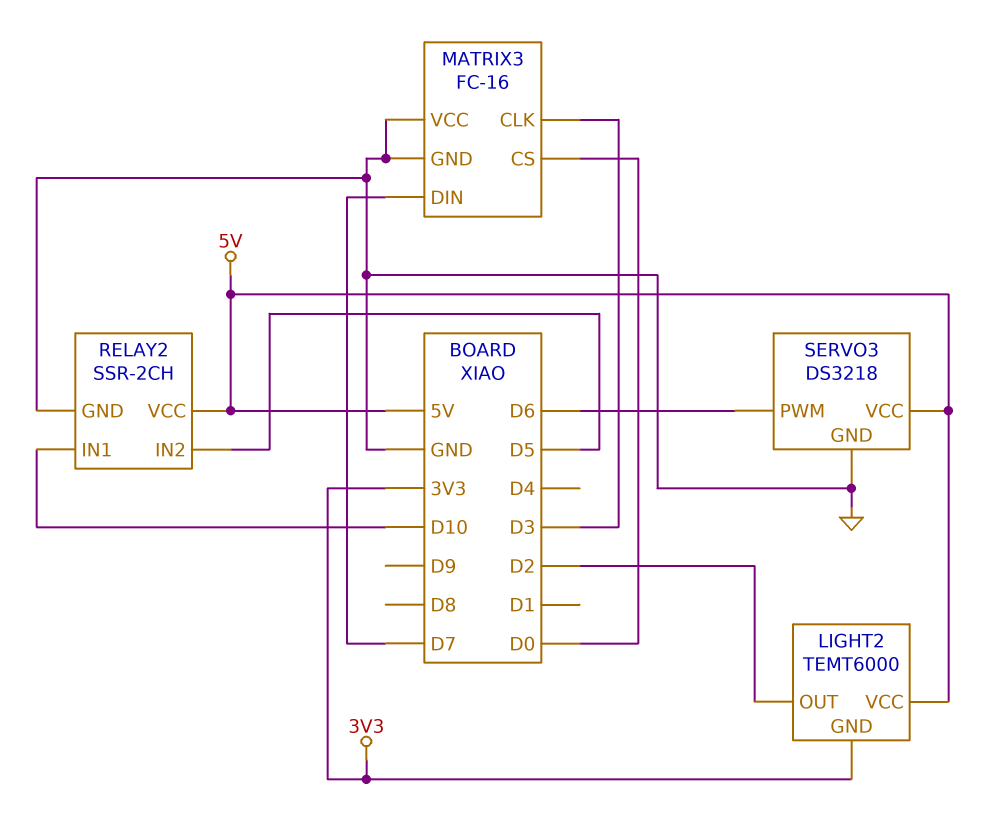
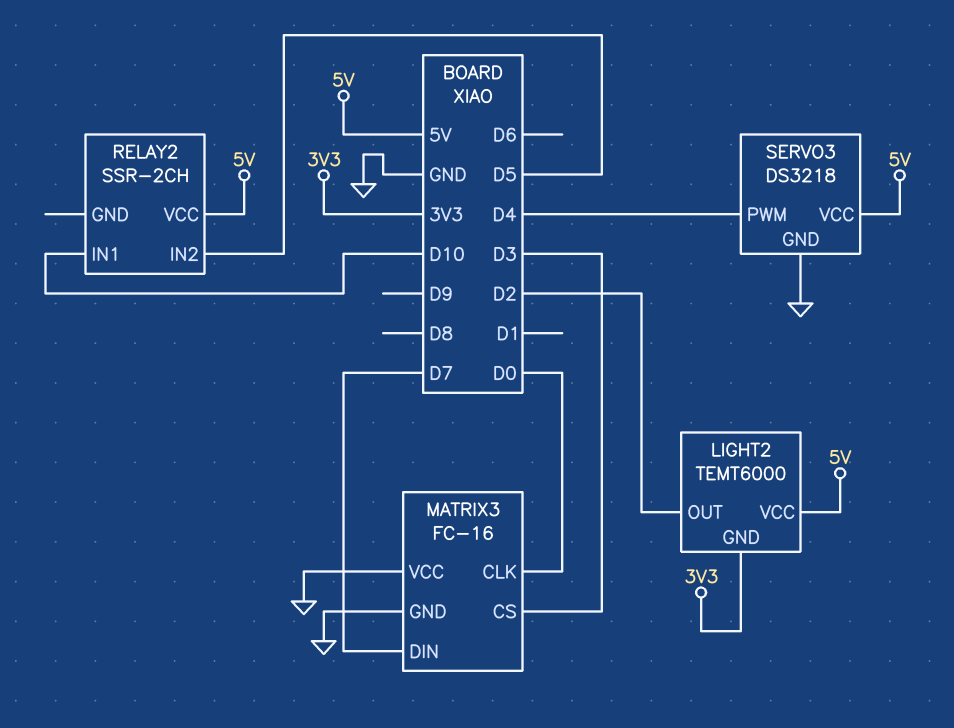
MATRIX3 pin CLK: D3 -> D0
MATRIX3 pin CS: D0 -> D3
RELAY2 pin GND: GND -> none
SERVO3 pin PWM: D6 -> D4

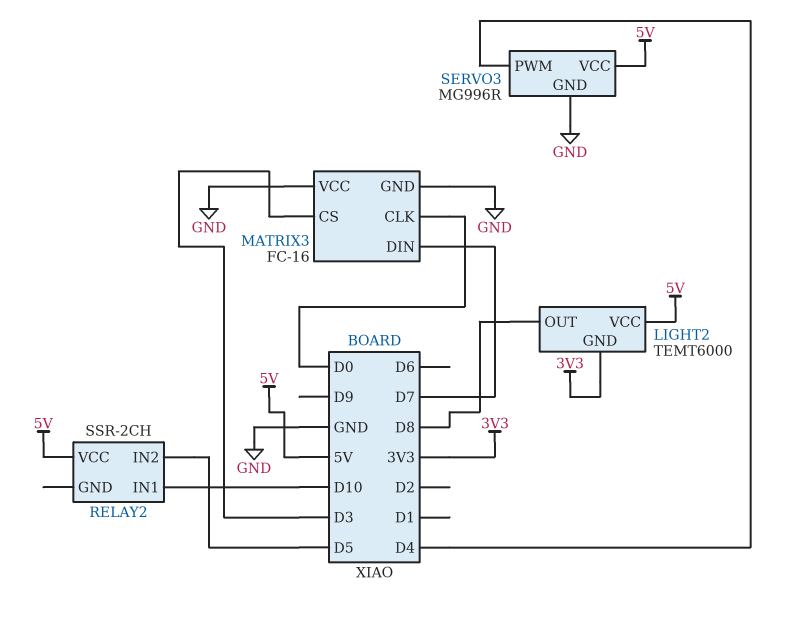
LIGHT2 pin OUT: D2 -> D8
SERVO3: DS3218 -> MG996R

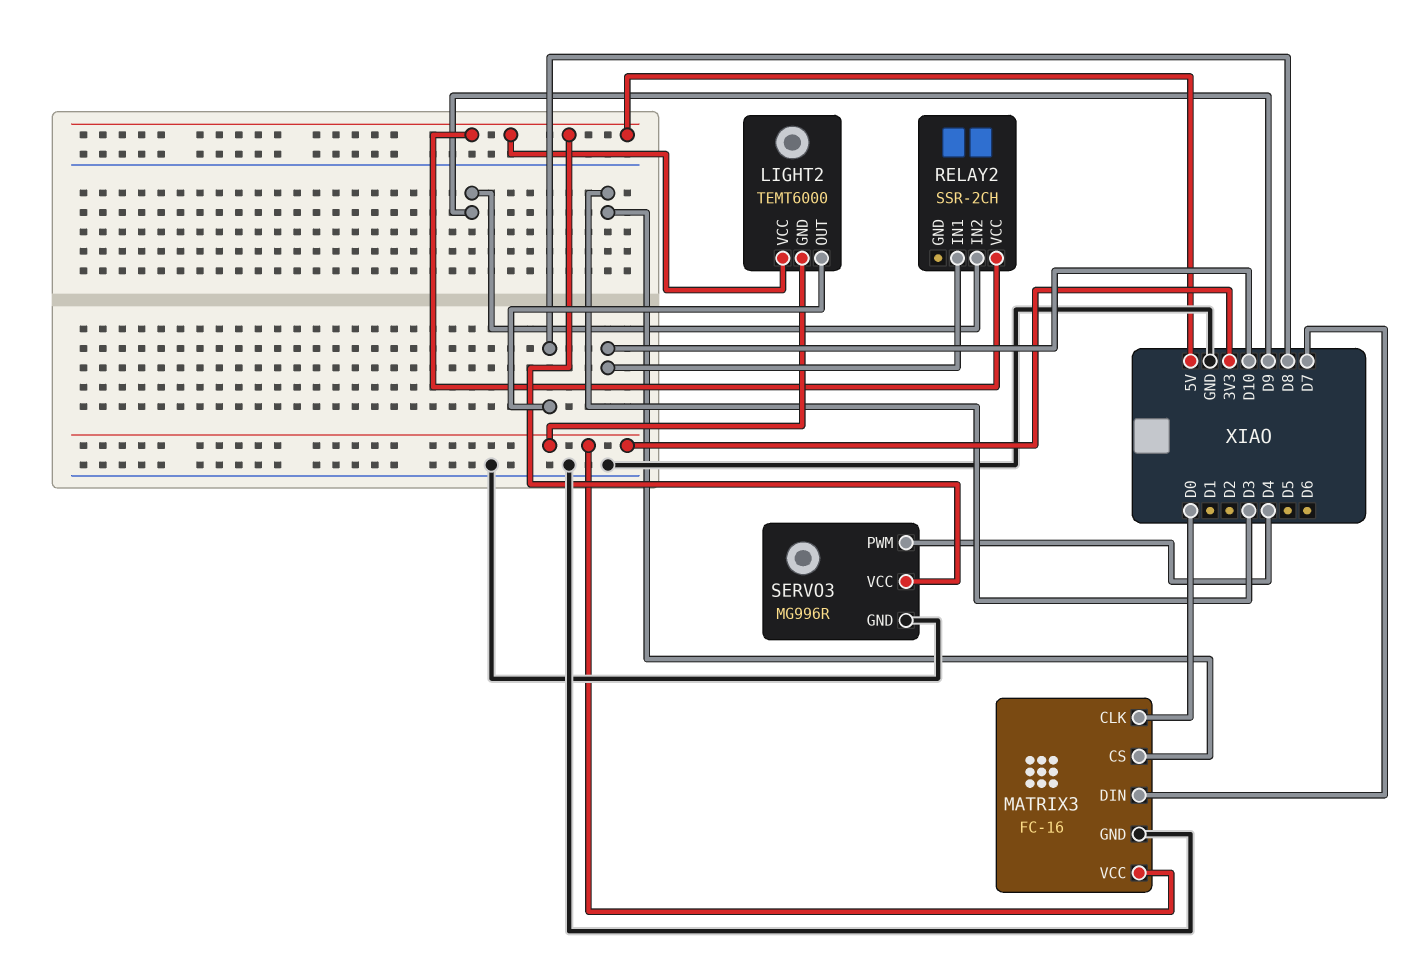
MATRIX3 pin VCC: GND -> 3V3
RELAY2 pin IN2: D5 -> D9

